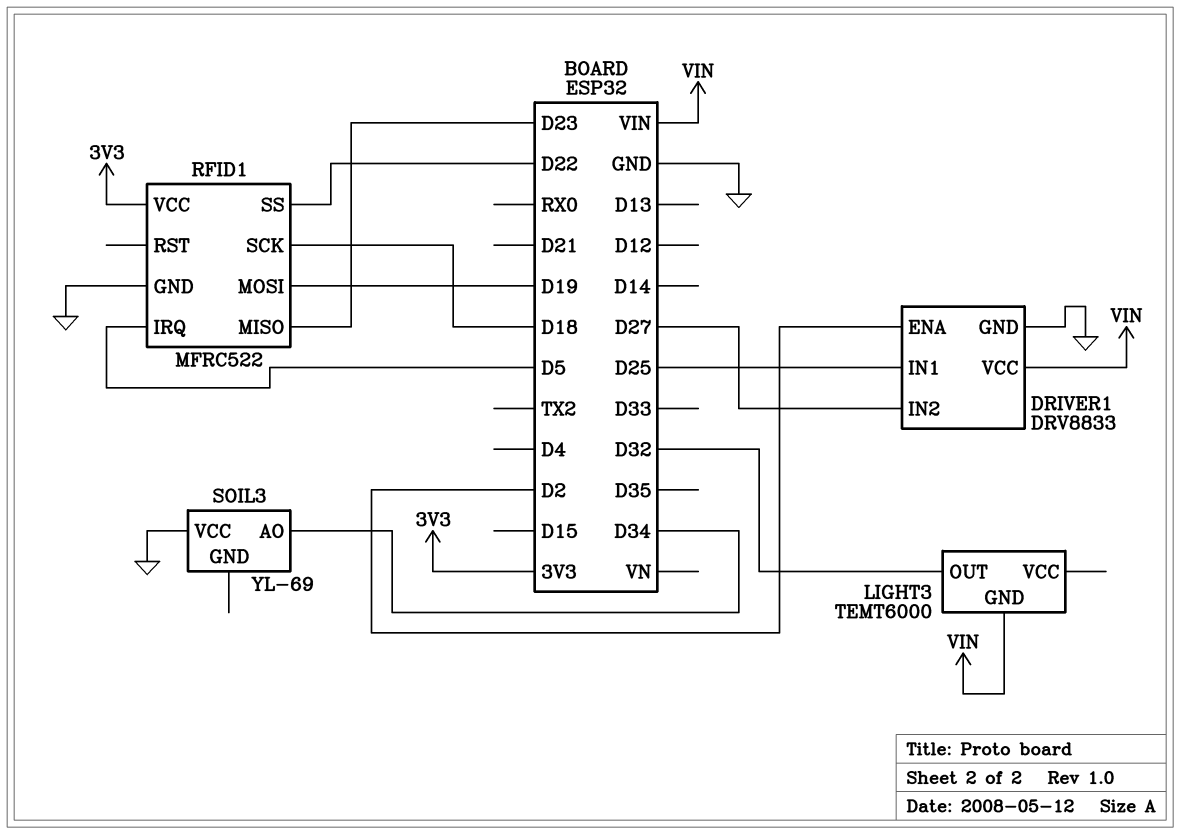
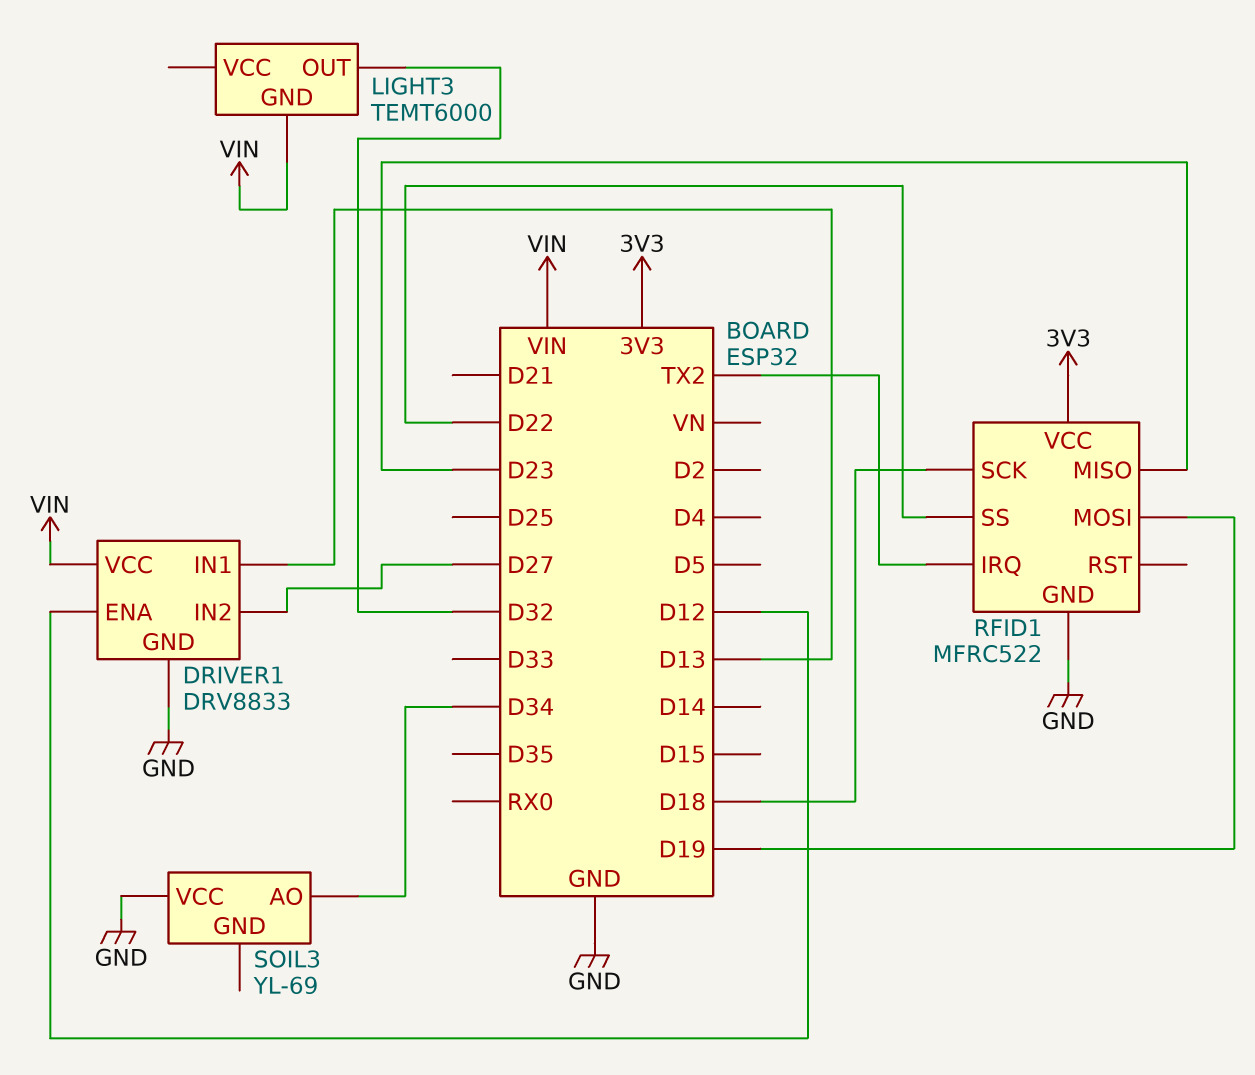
DRIVER1 pin ENA: D2 -> D12
DRIVER1 pin IN1: D25 -> D13
RFID1 pin IRQ: D5 -> TX2

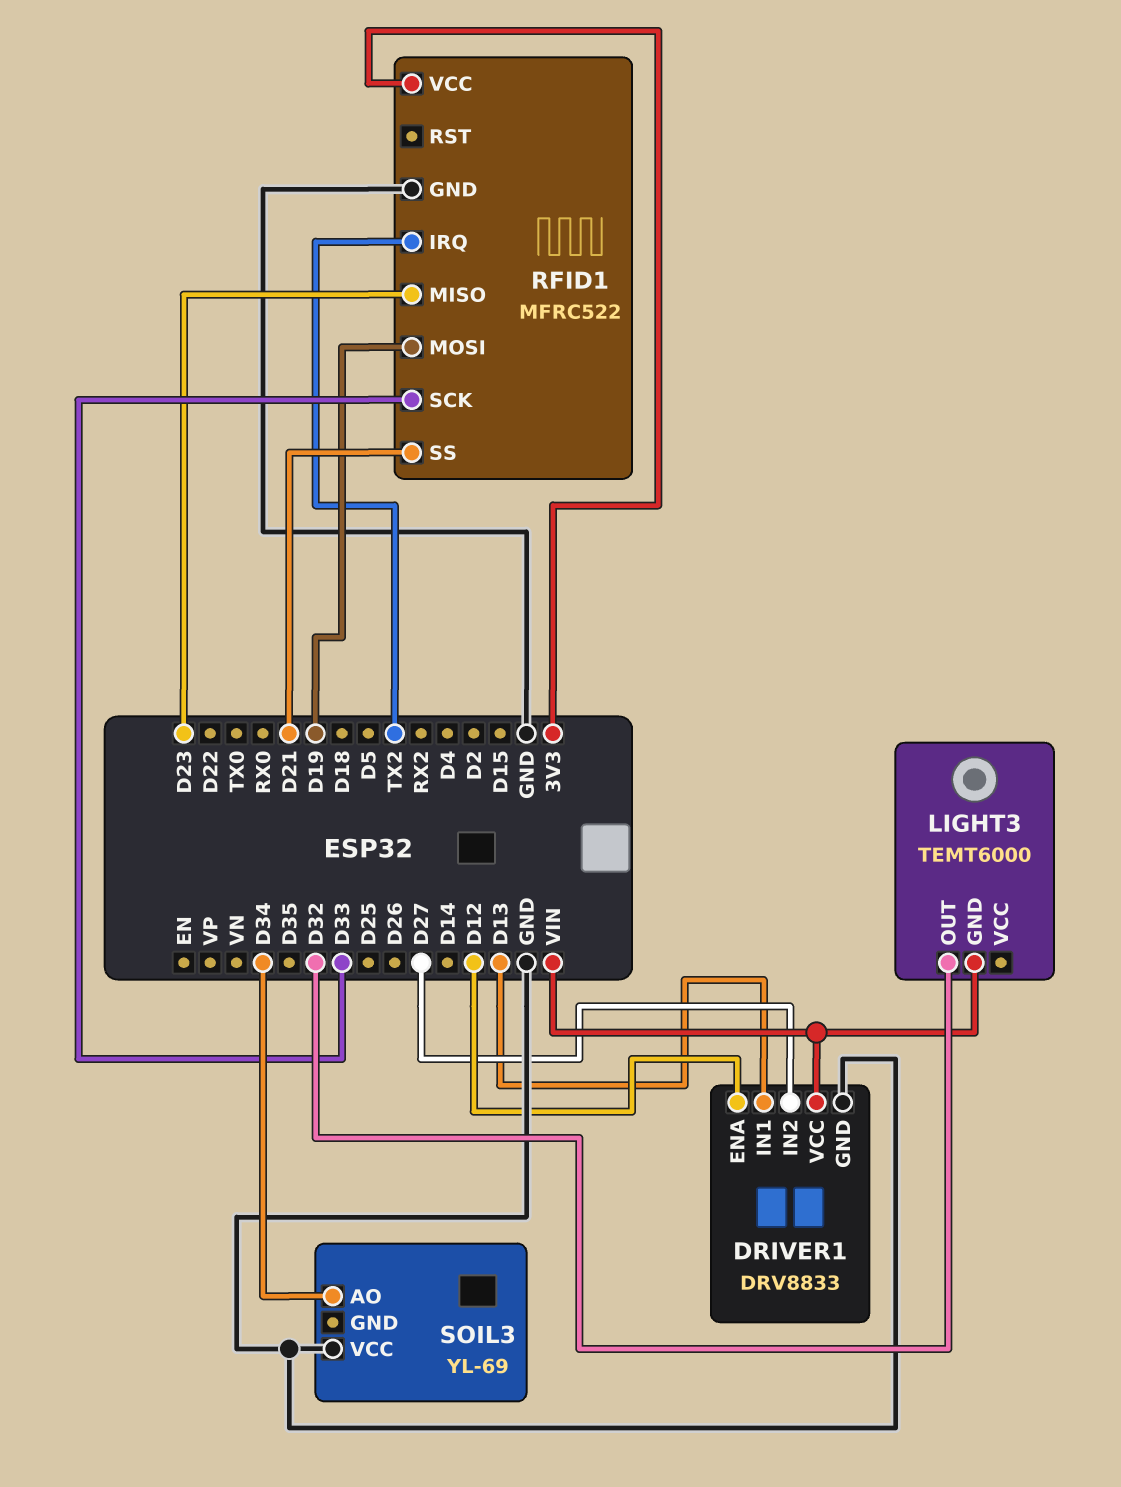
RFID1 pin SCK: D18 -> D33
RFID1 pin SS: D22 -> D21

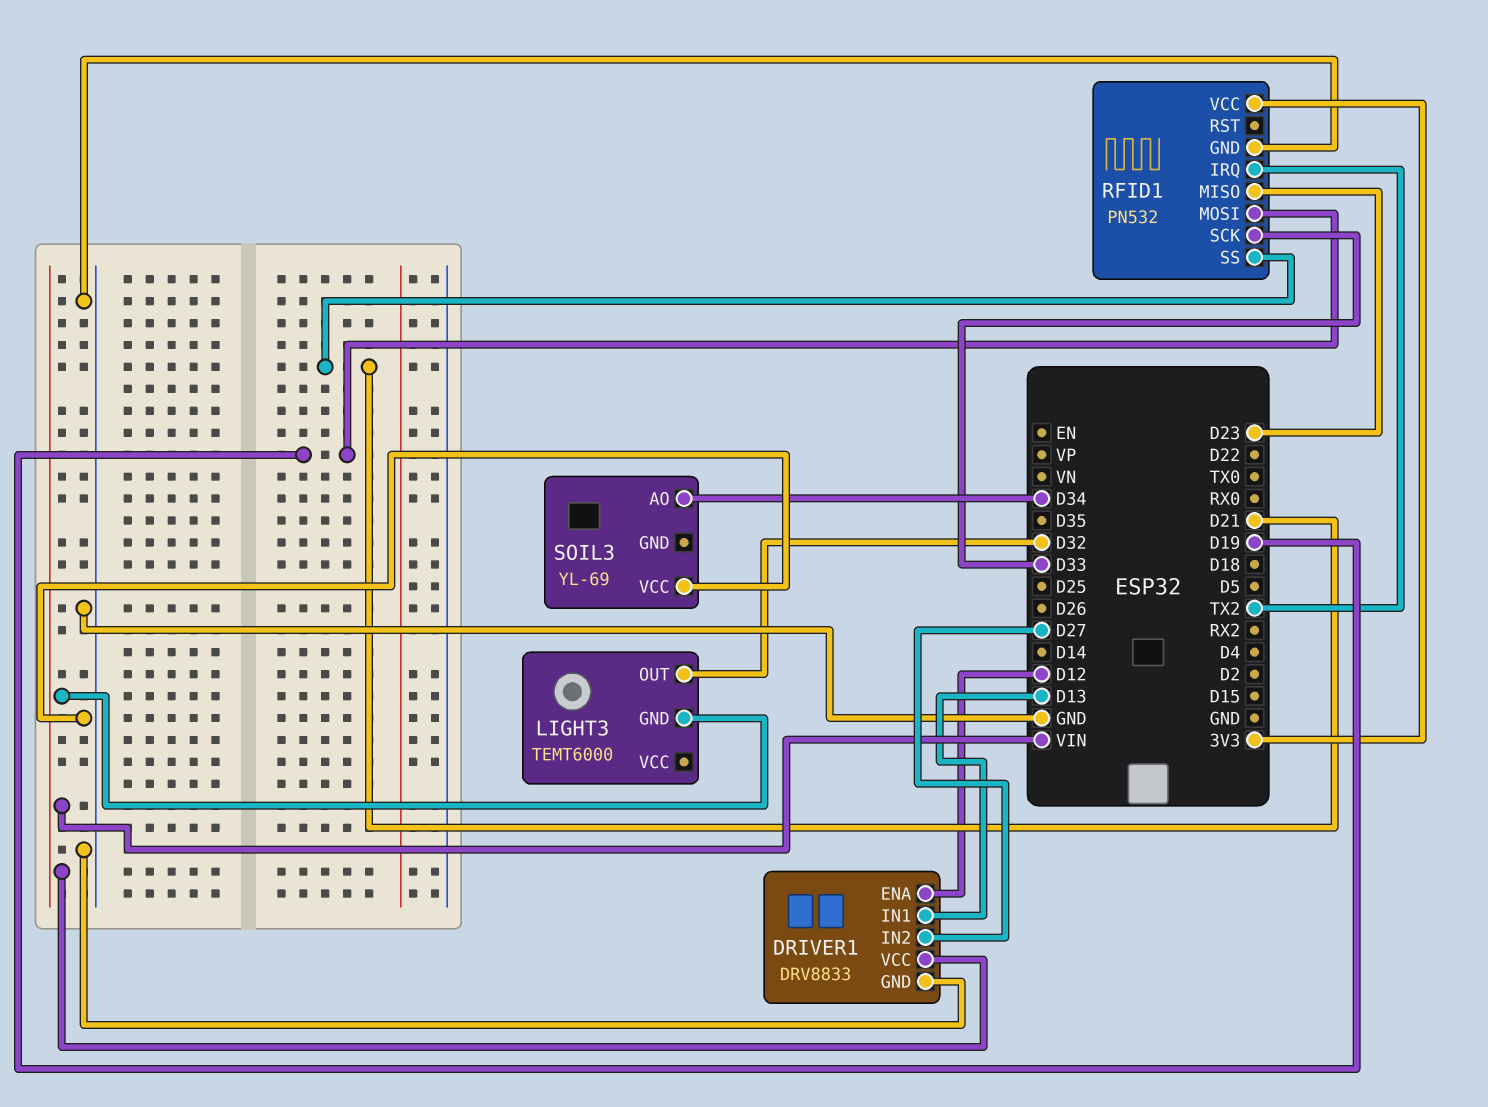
RFID1: MFRC522 -> PN532

